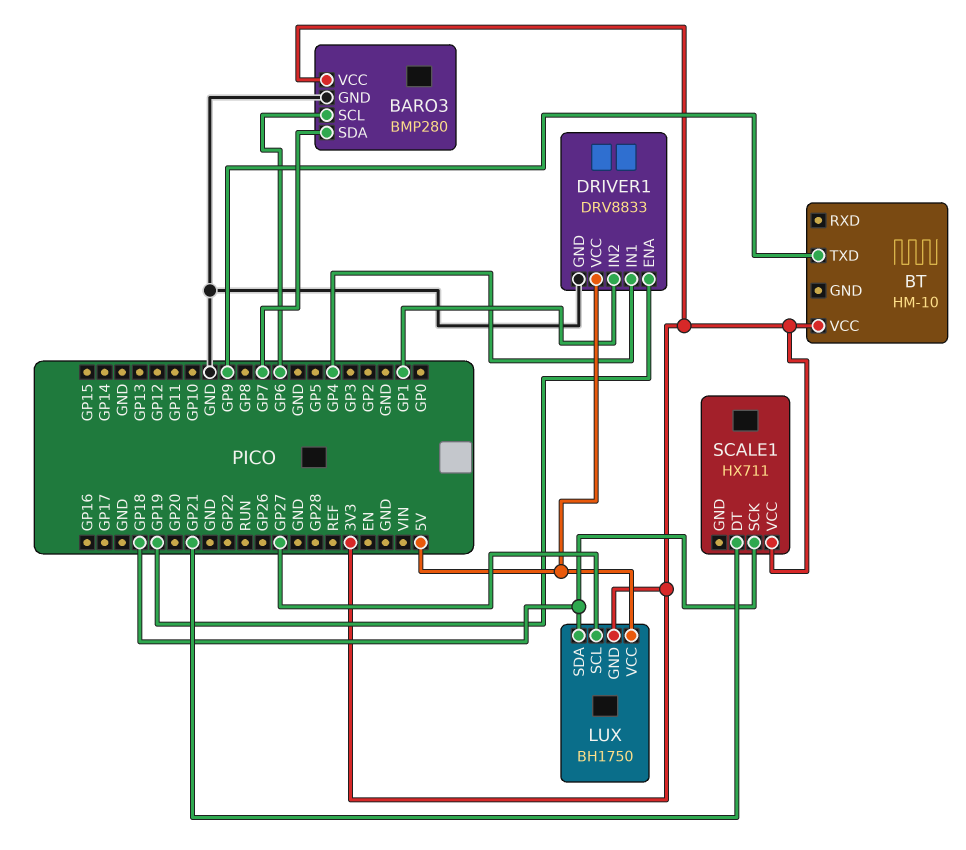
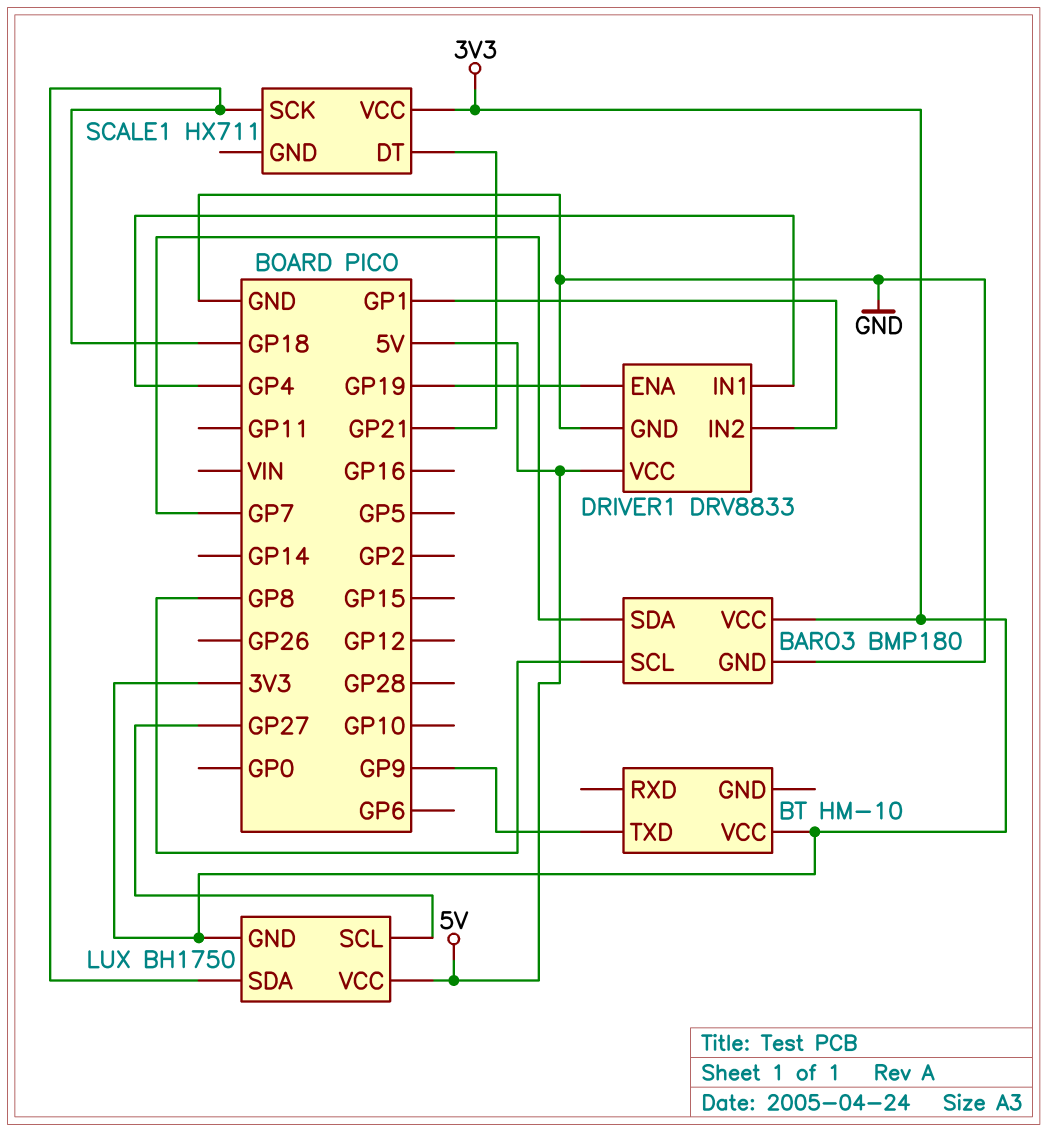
BARO3: BMP280 -> BMP180
BARO3 pin SCL: GP6 -> GP8

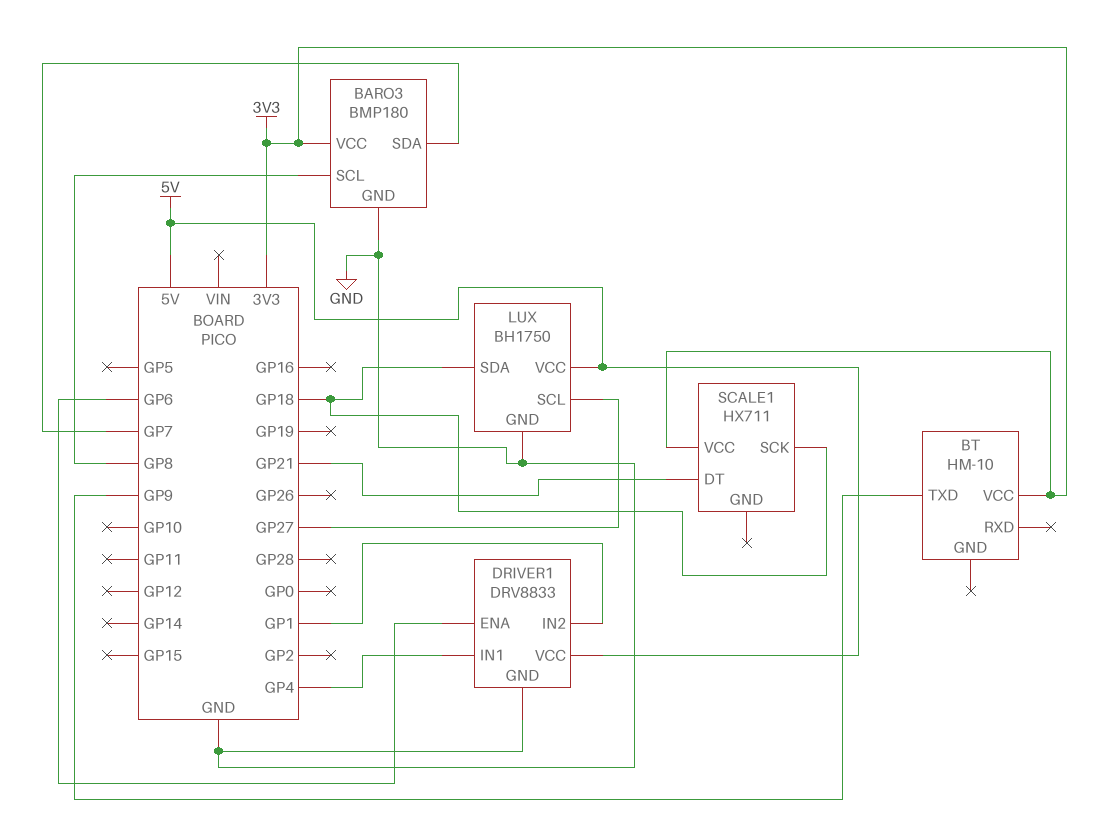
DRIVER1 pin ENA: GP19 -> GP6
LUX pin GND: 3V3 -> GND

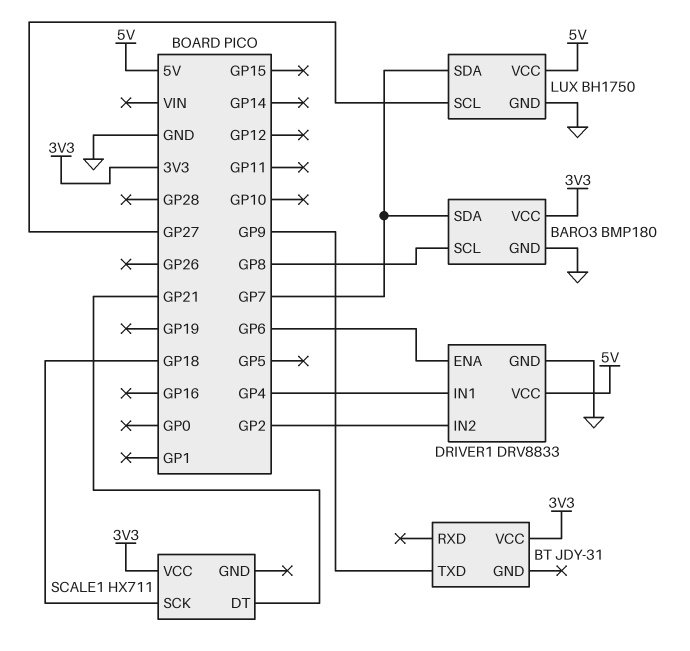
BT: HM-10 -> JDY-31
DRIVER1 pin IN2: GP1 -> GP2
LUX pin SDA: GP18 -> GP7

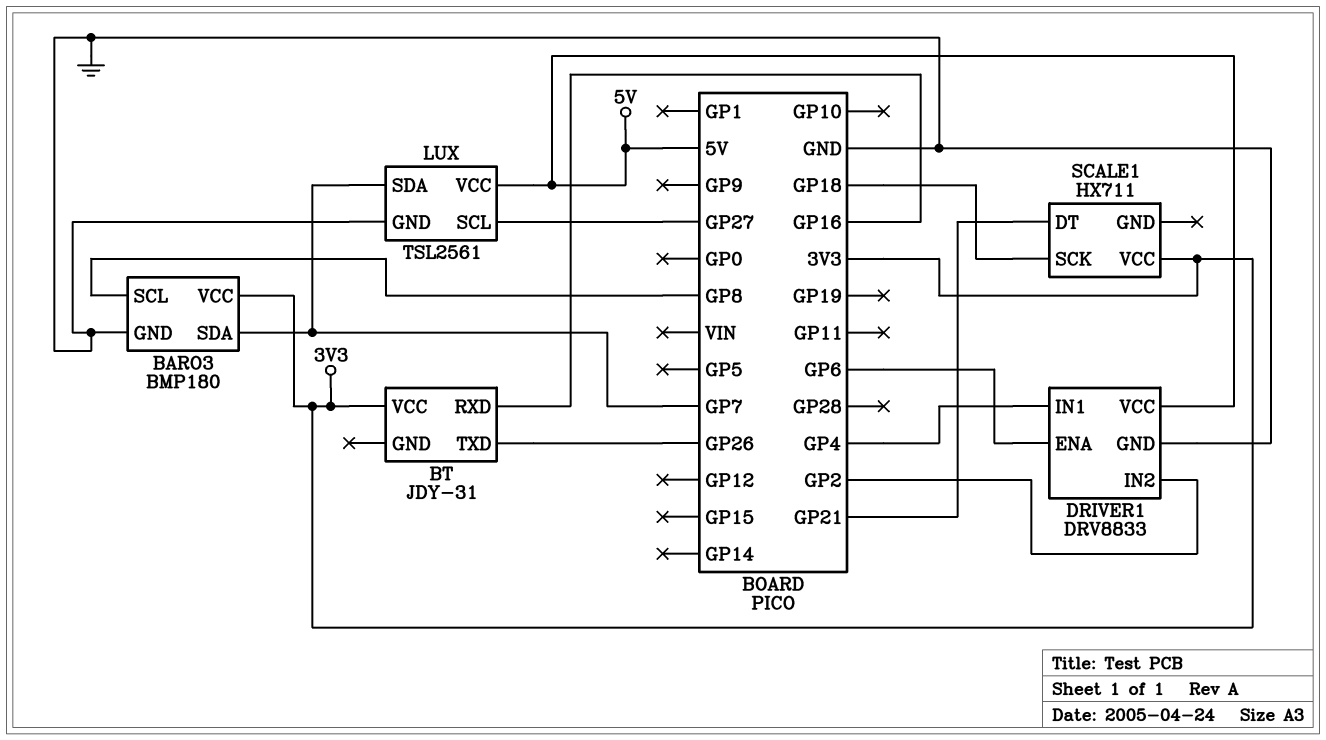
BT pin RXD: none -> GP16
BT pin TXD: GP9 -> GP26
LUX: BH1750 -> TSL2561

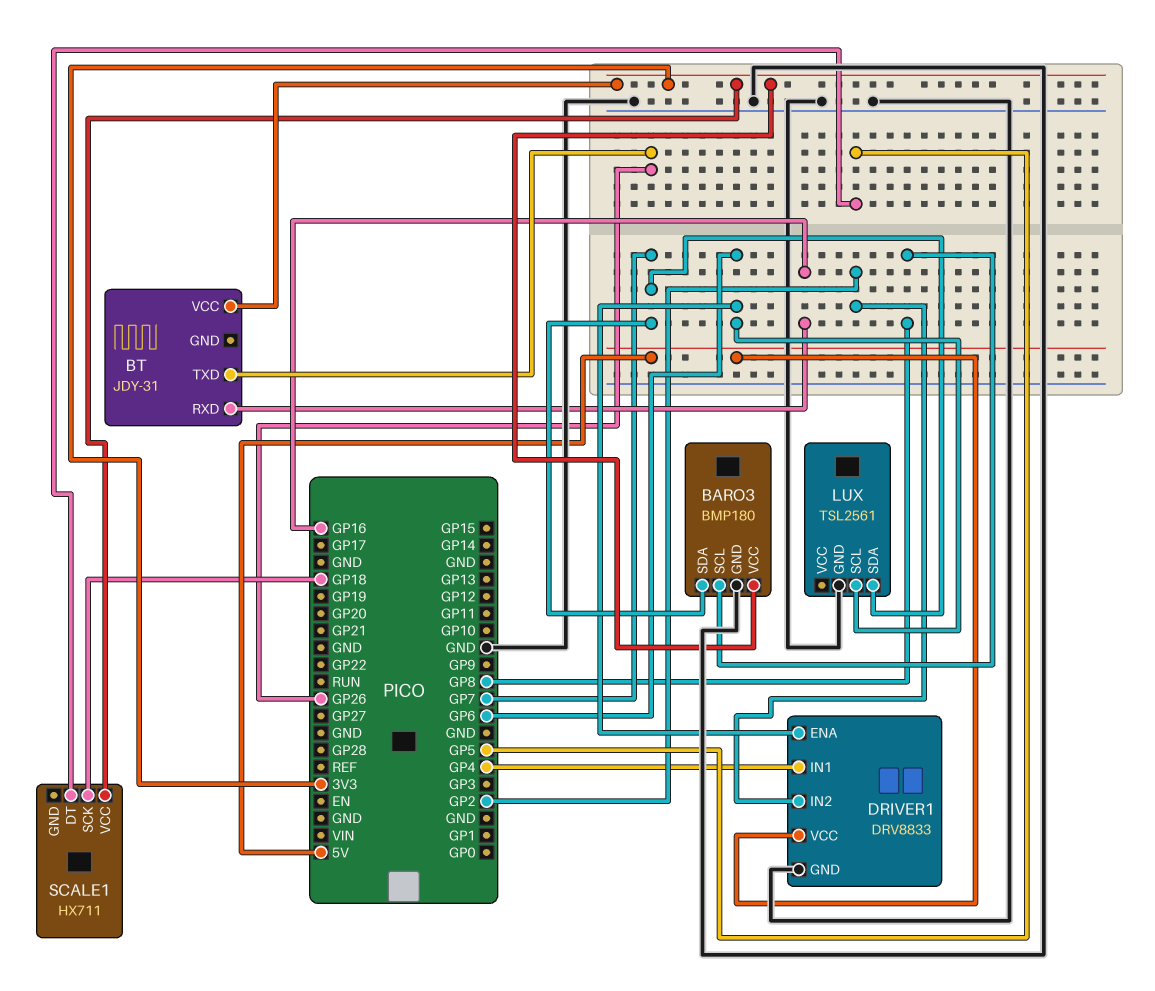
LUX pin SCL: GP27 -> GP6
LUX pin VCC: 5V -> none
SCALE1 pin DT: GP21 -> GP5

